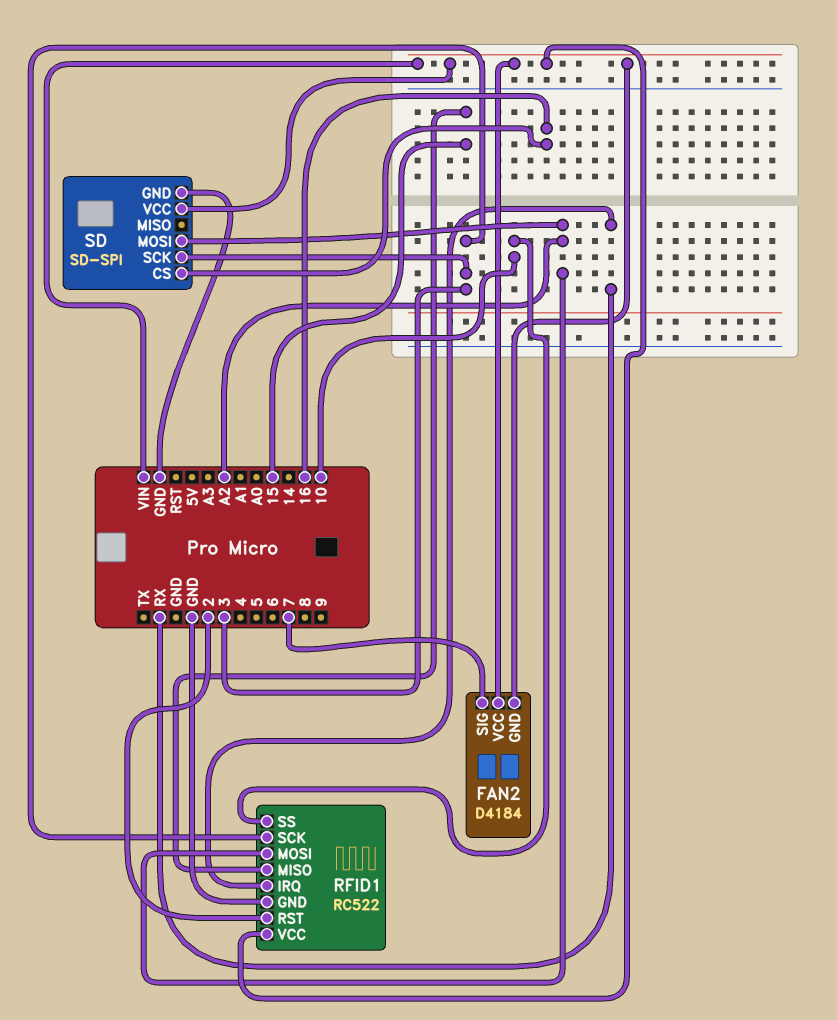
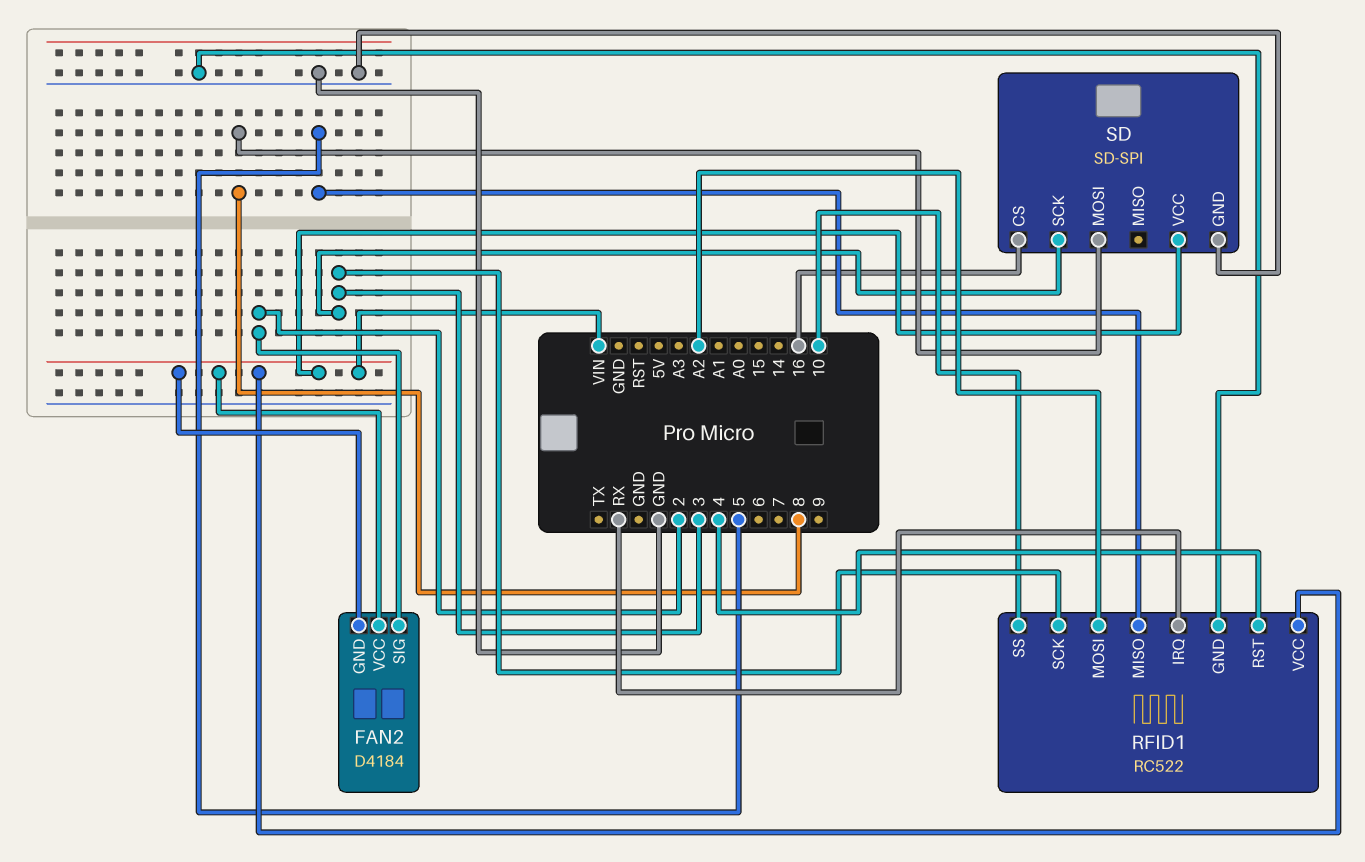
FAN2 pin SIG: 7 -> 2
RFID1 pin MISO: 15 -> 5
RFID1 pin RST: 2 -> 4
SD pin MOSI: A2 -> 8

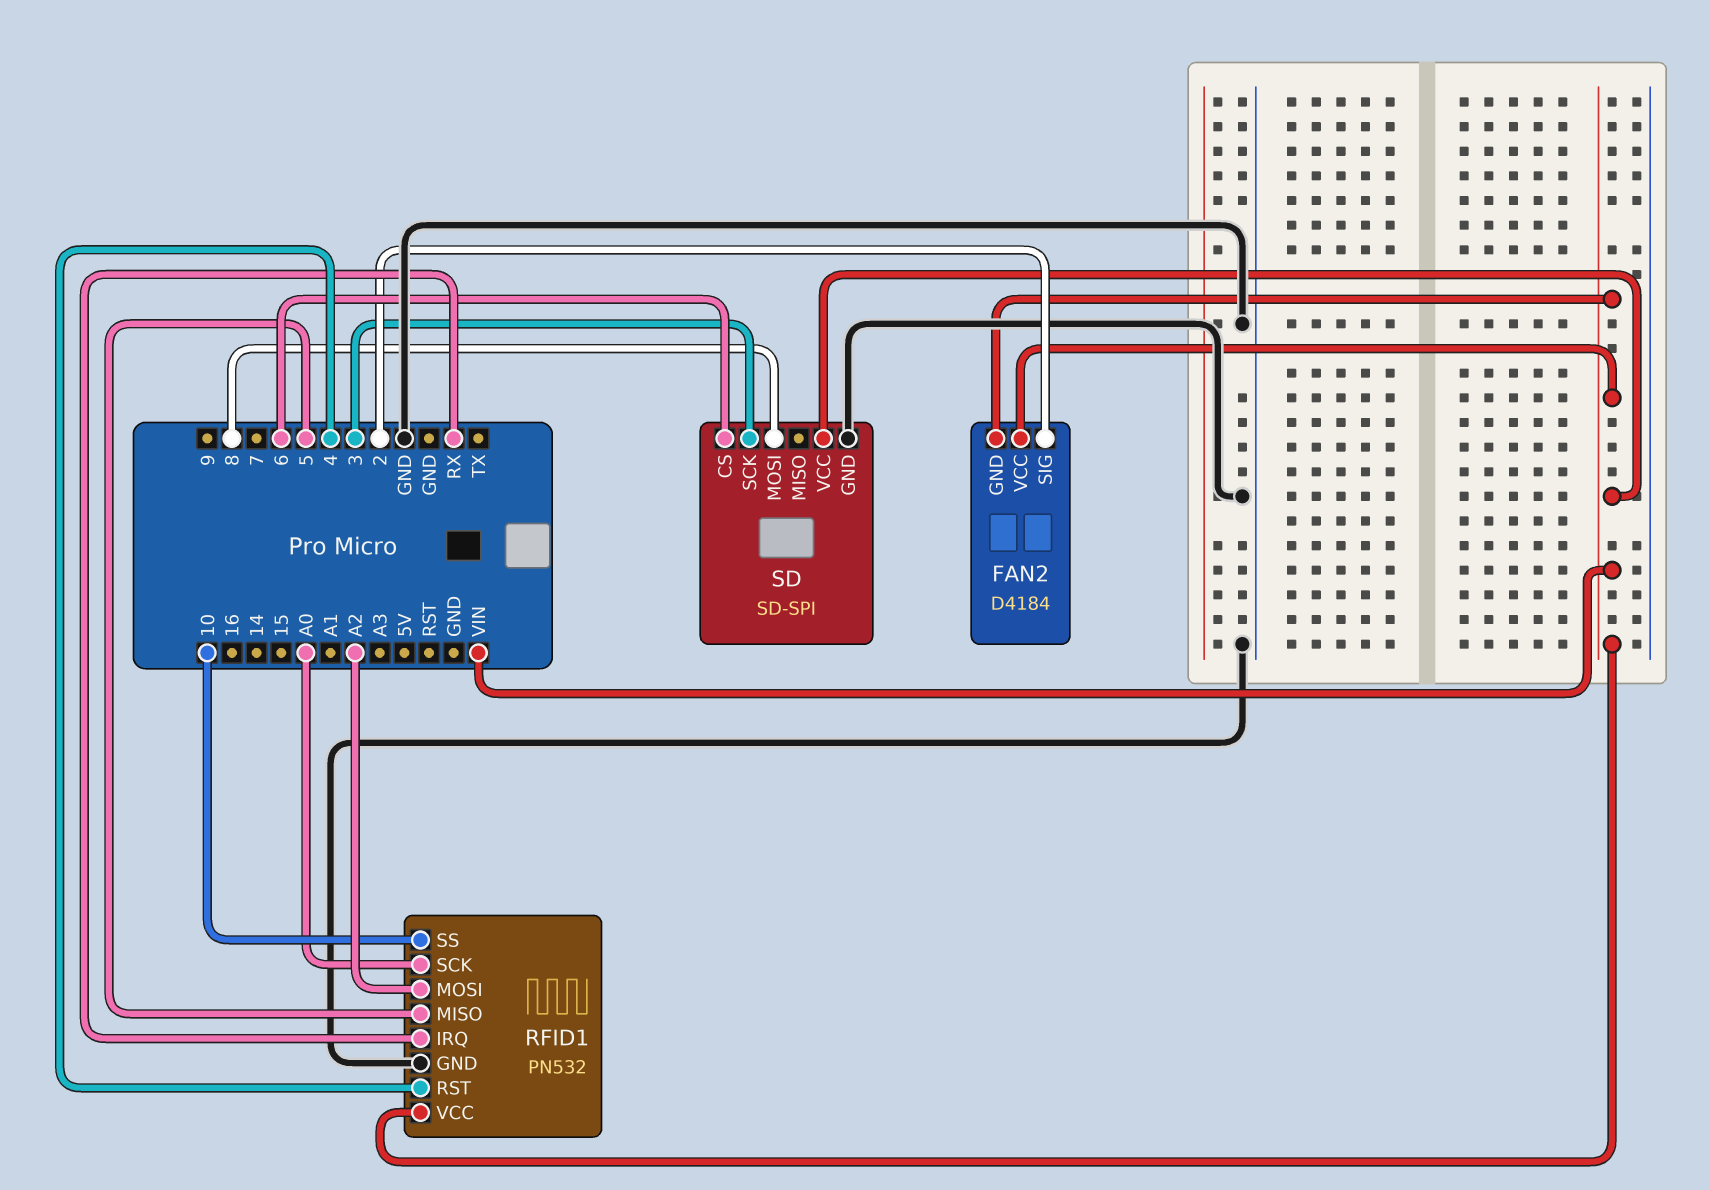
RFID1: RC522 -> PN532
RFID1 pin SCK: 3 -> A0
SD pin CS: 16 -> 6

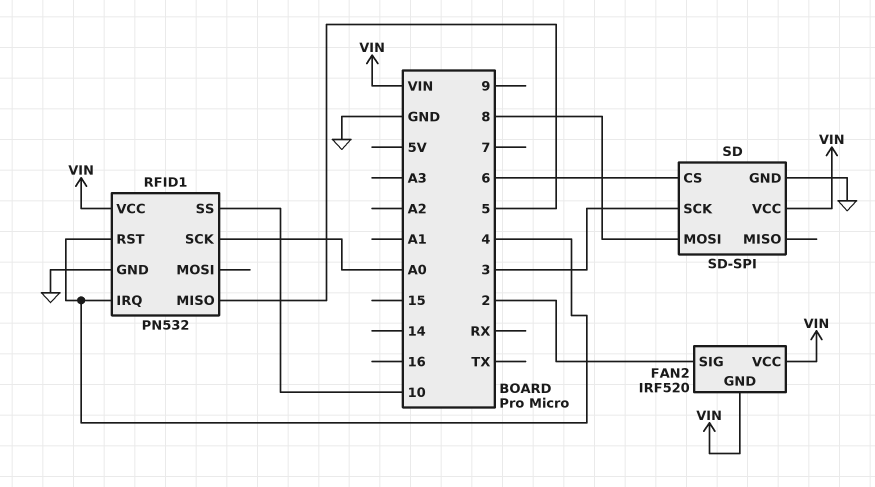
FAN2: D4184 -> IRF520
RFID1 pin IRQ: RX -> 4
RFID1 pin MOSI: A2 -> none

